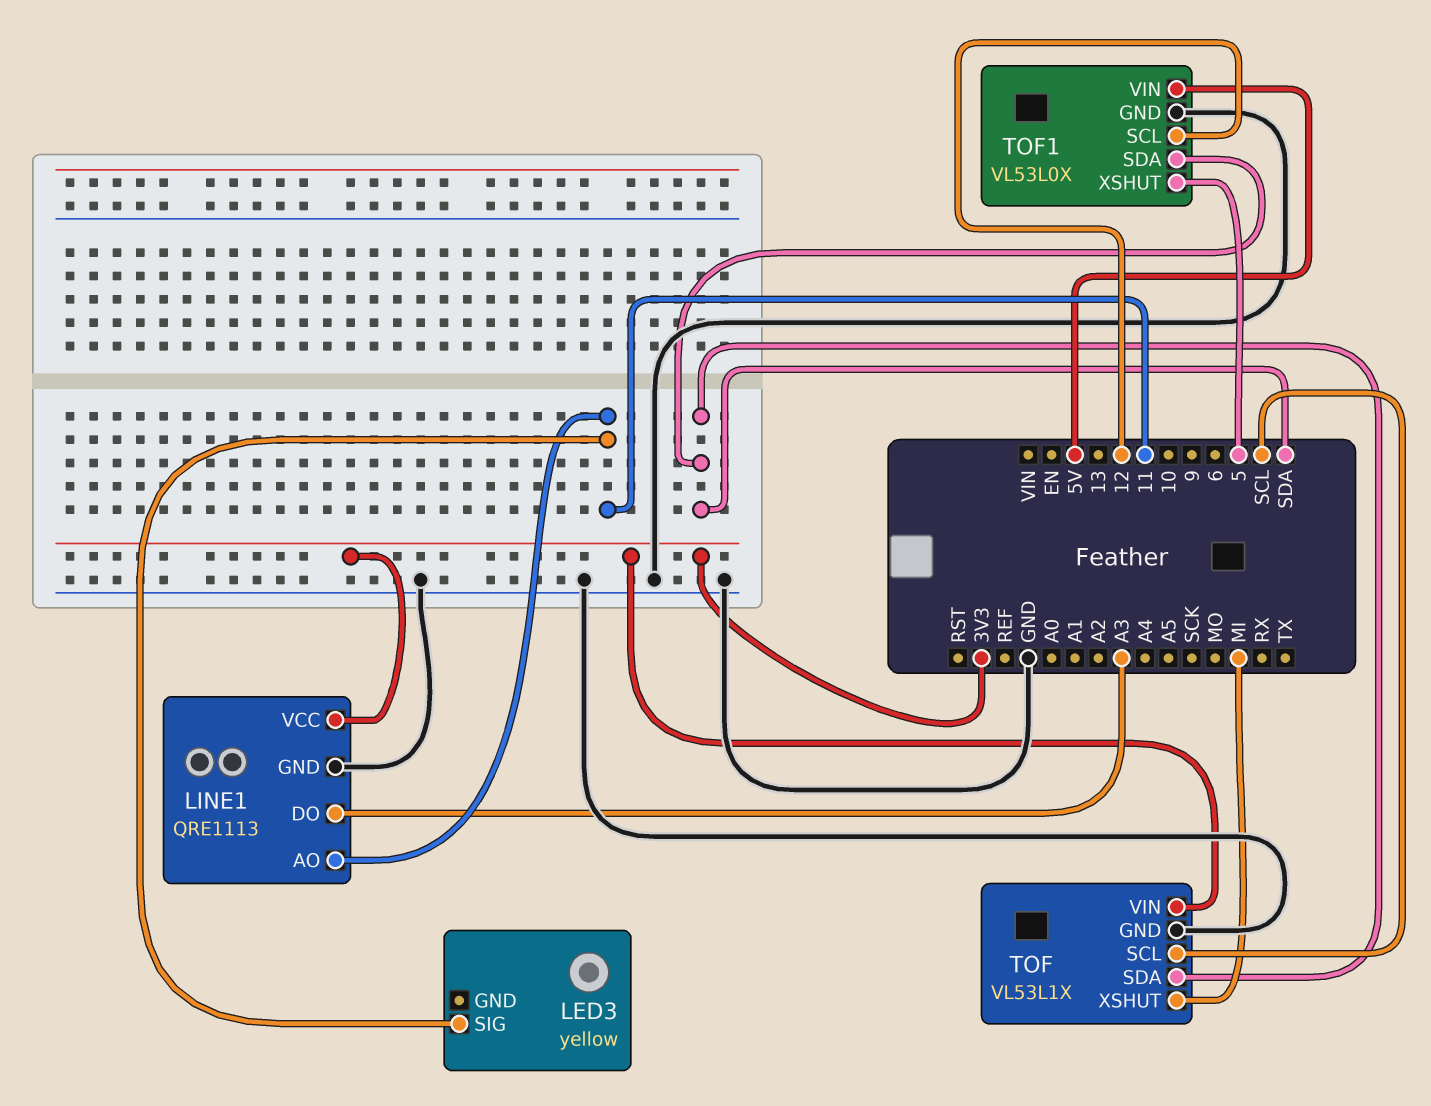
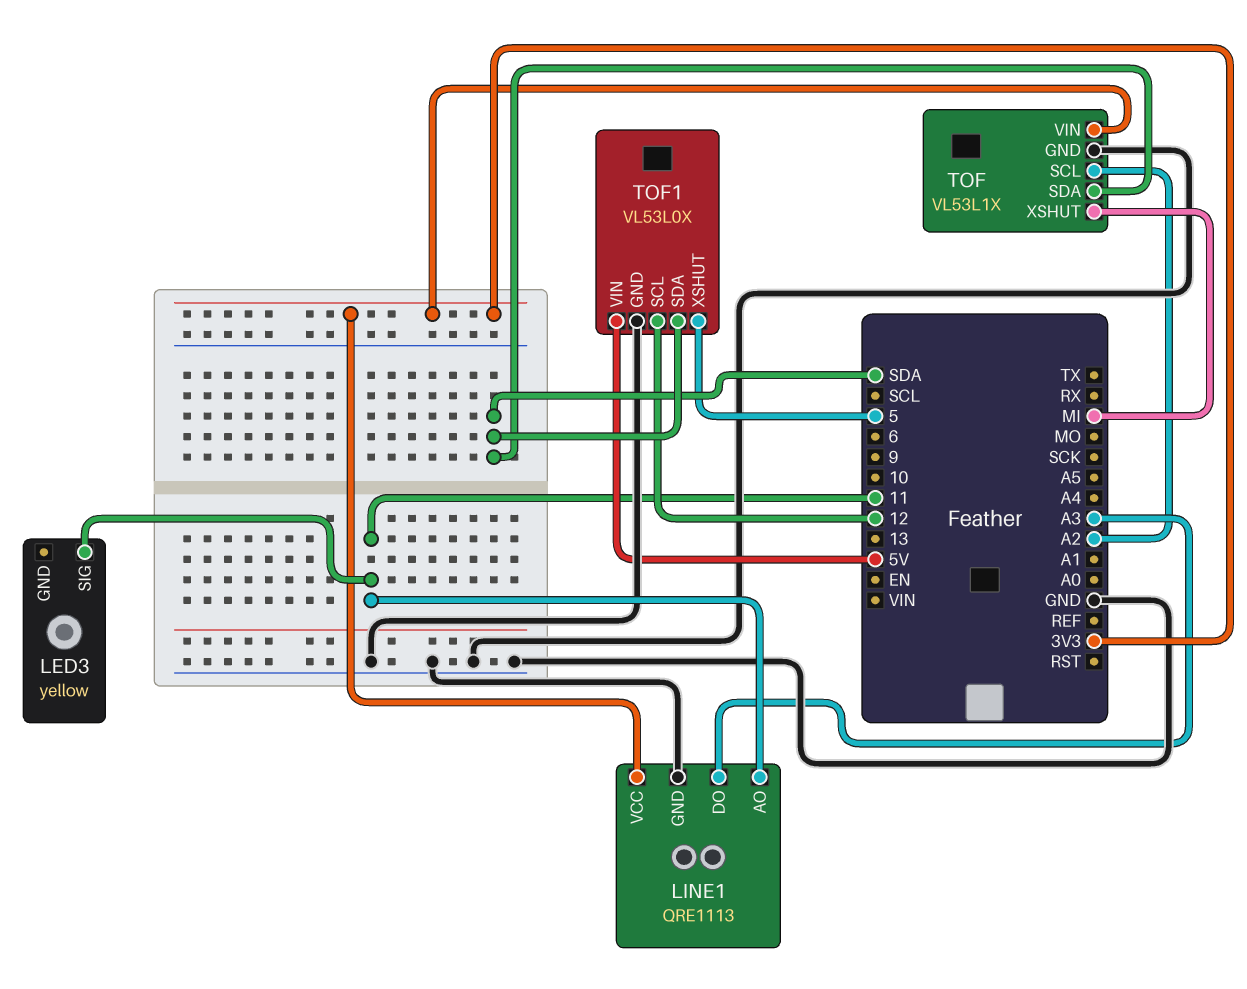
TOF pin SCL: SCL -> A2

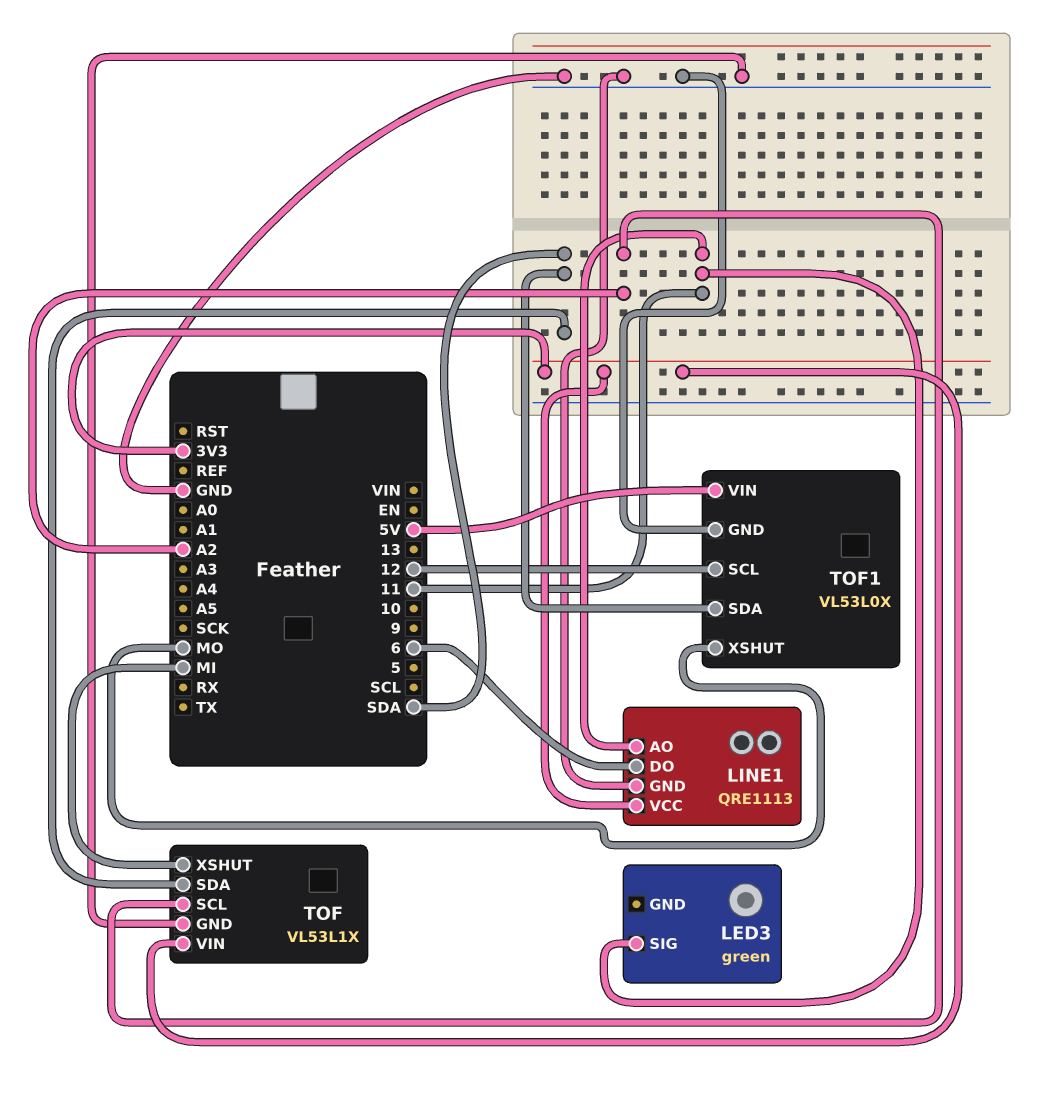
LED3: yellow -> green
LINE1 pin DO: A3 -> 6
TOF1 pin XSHUT: 5 -> MO

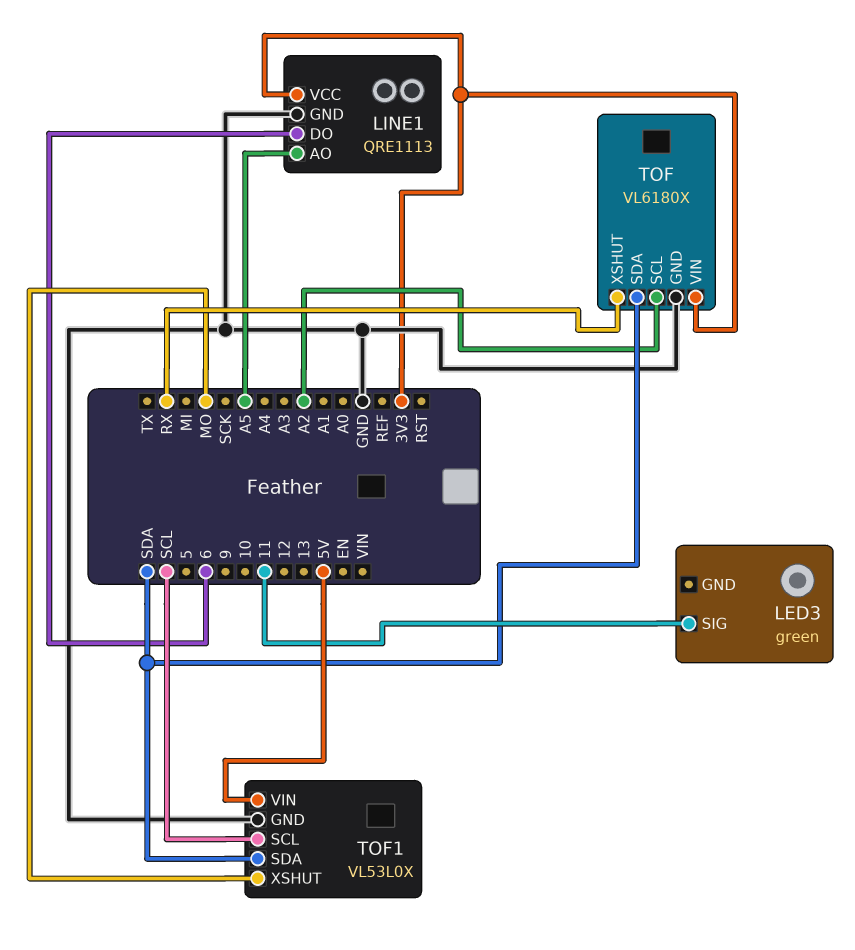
LINE1 pin AO: 11 -> A5
TOF: VL53L1X -> VL6180X
TOF pin XSHUT: MI -> RX
TOF1 pin SCL: 12 -> SCL

